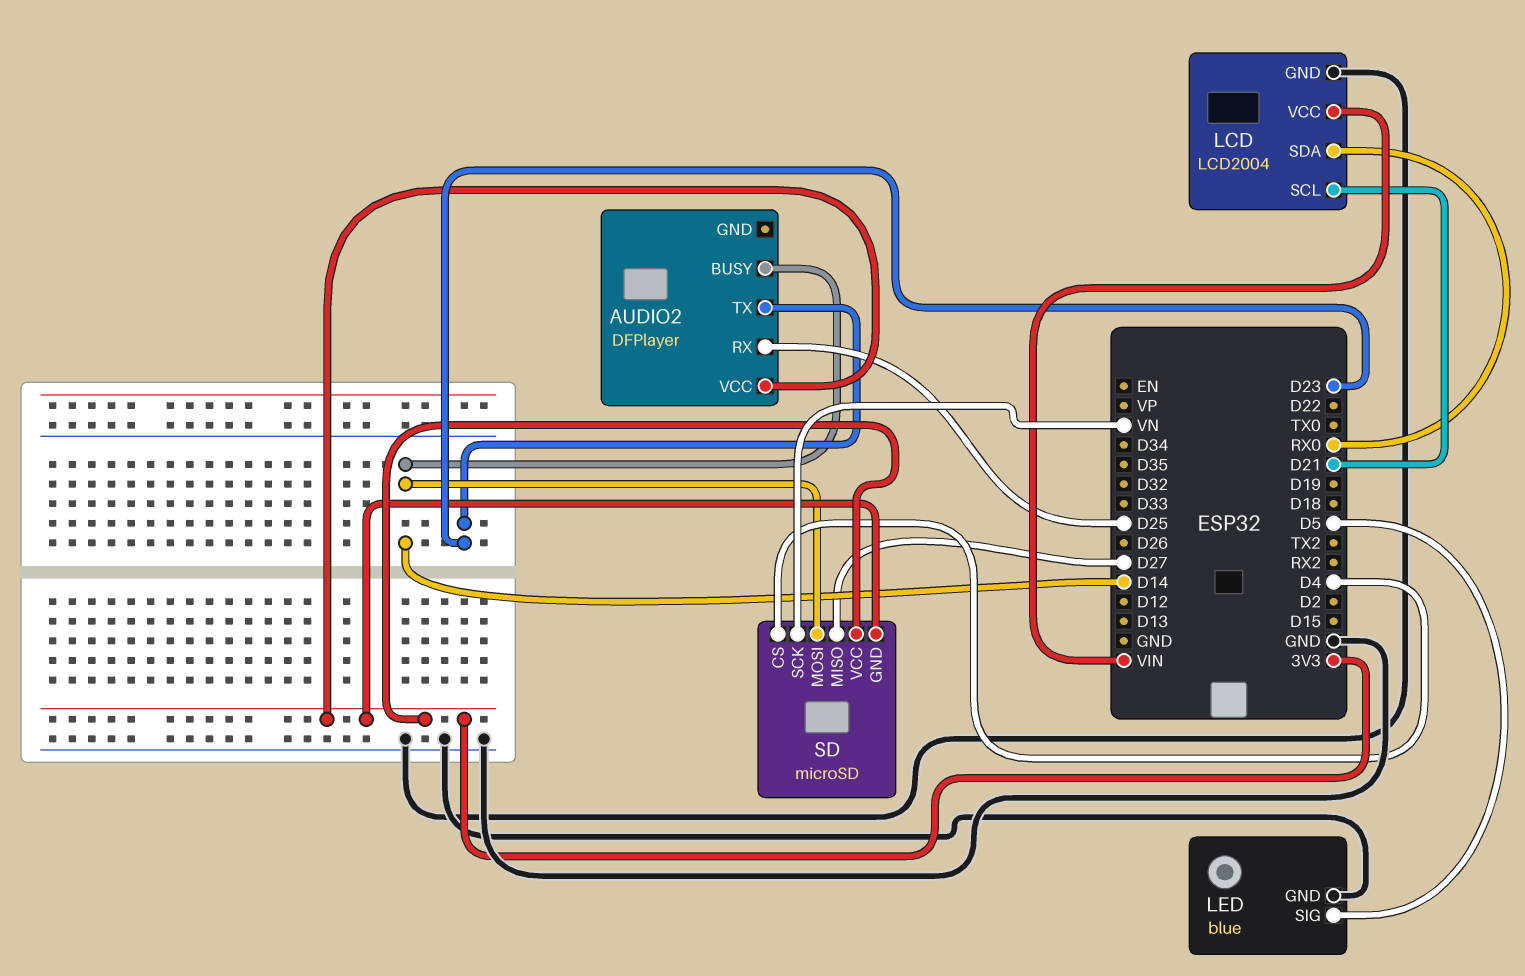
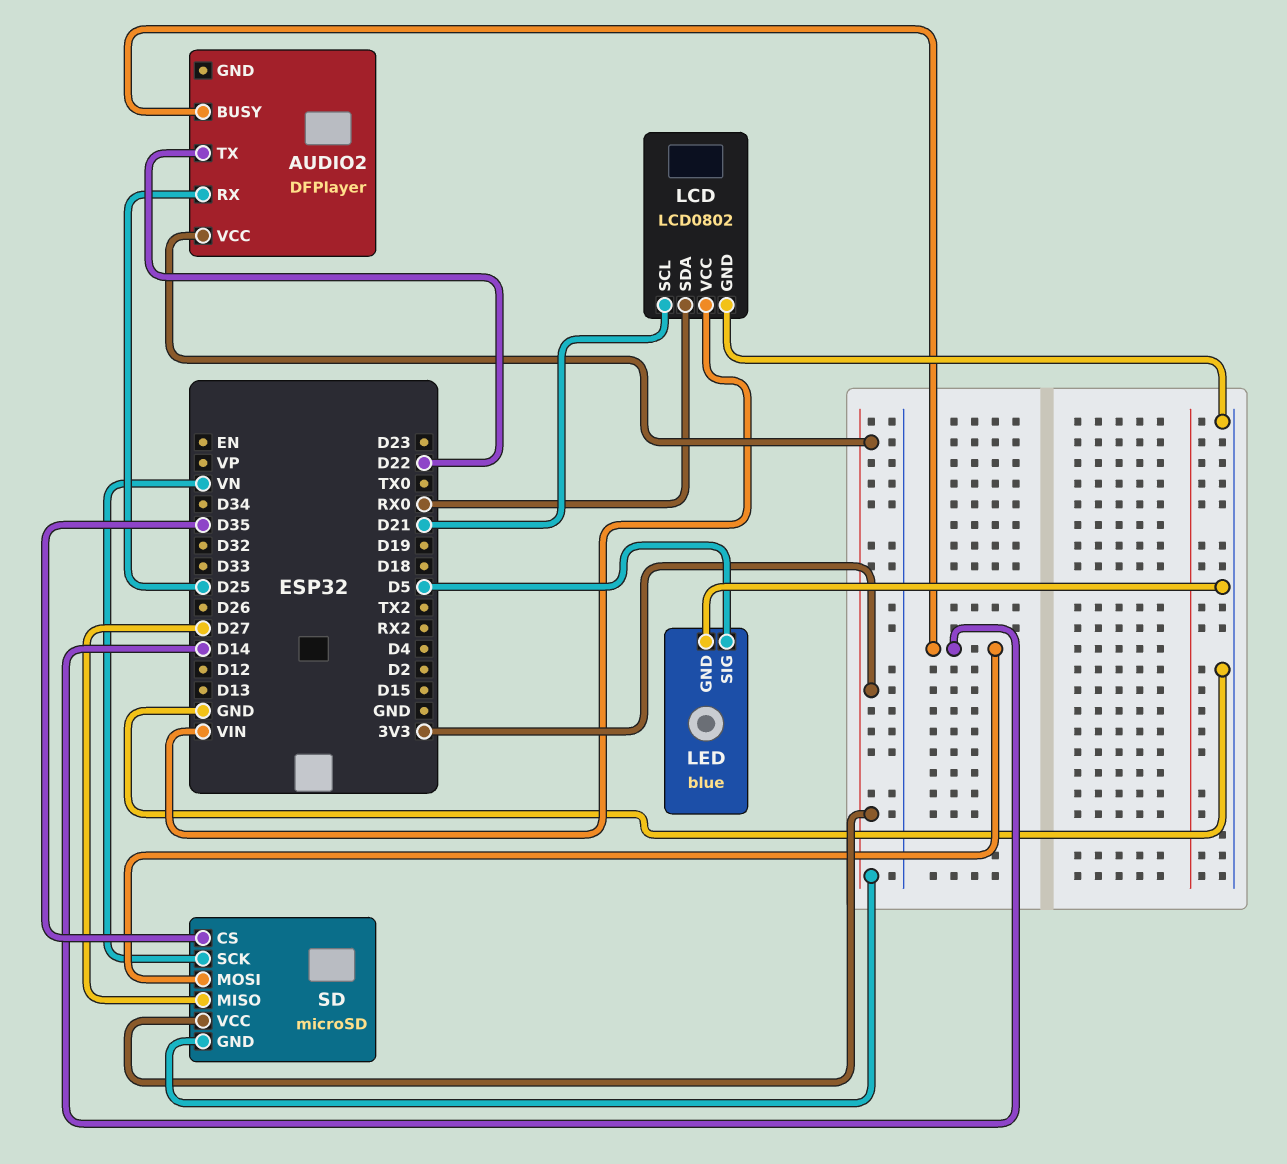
AUDIO2 pin TX: D23 -> D22
LCD: LCD2004 -> LCD0802
SD pin CS: D4 -> D35

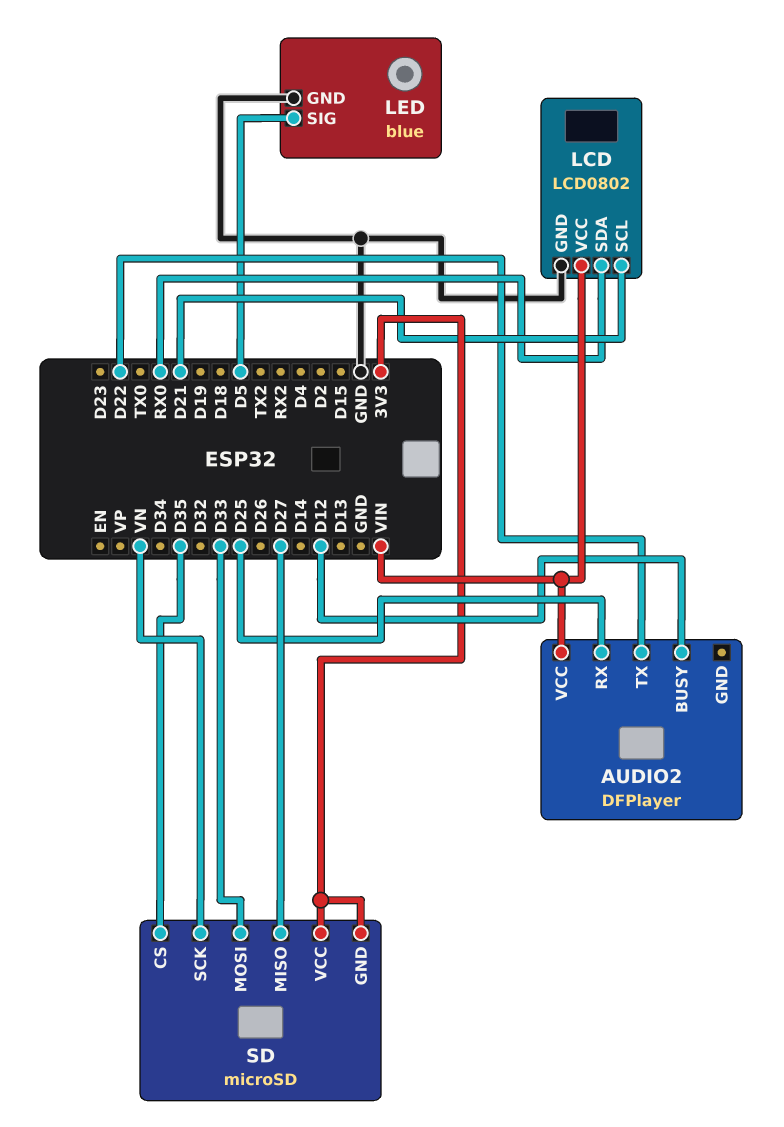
AUDIO2 pin BUSY: D14 -> D12
AUDIO2 pin VCC: 3V3 -> VIN
SD pin MOSI: D14 -> D33

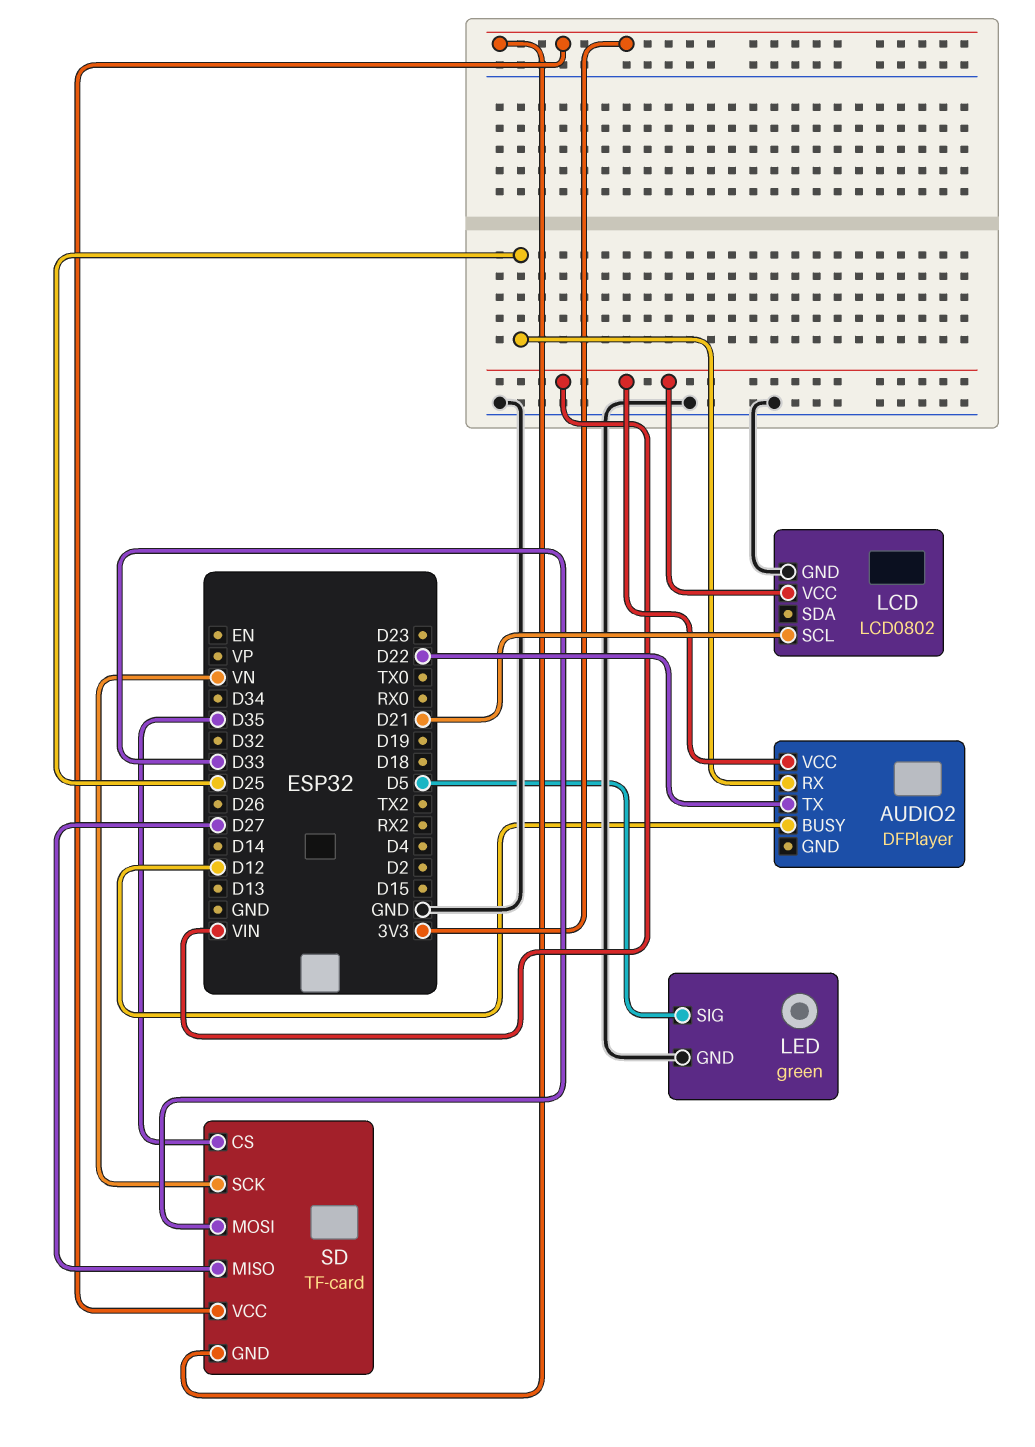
LCD pin SDA: RX0 -> none
LED: blue -> green
SD: microSD -> TF-card

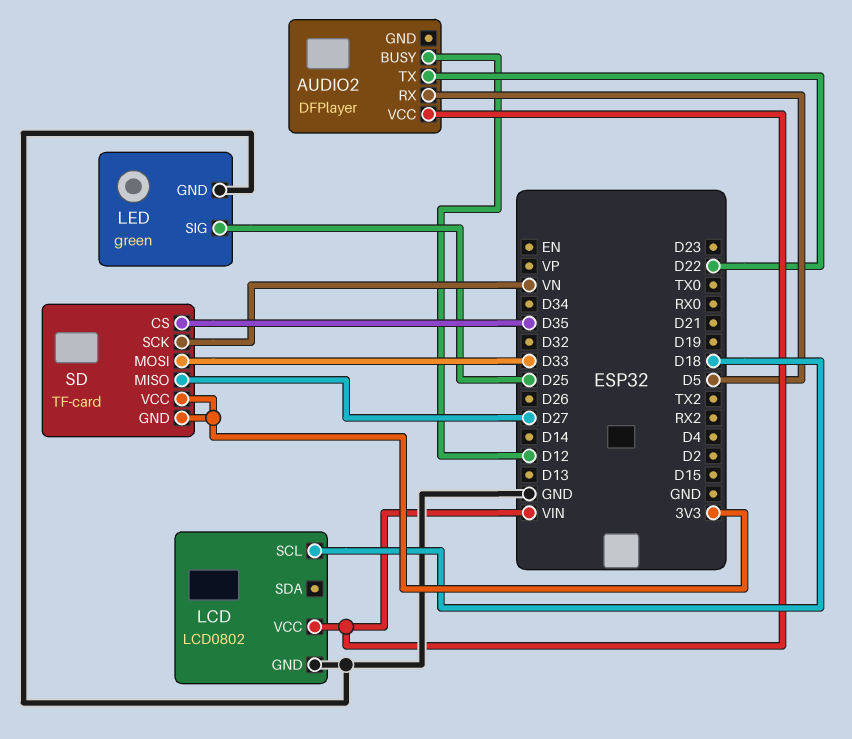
AUDIO2 pin RX: D25 -> D5
LCD pin SCL: D21 -> D18
LED pin SIG: D5 -> D25

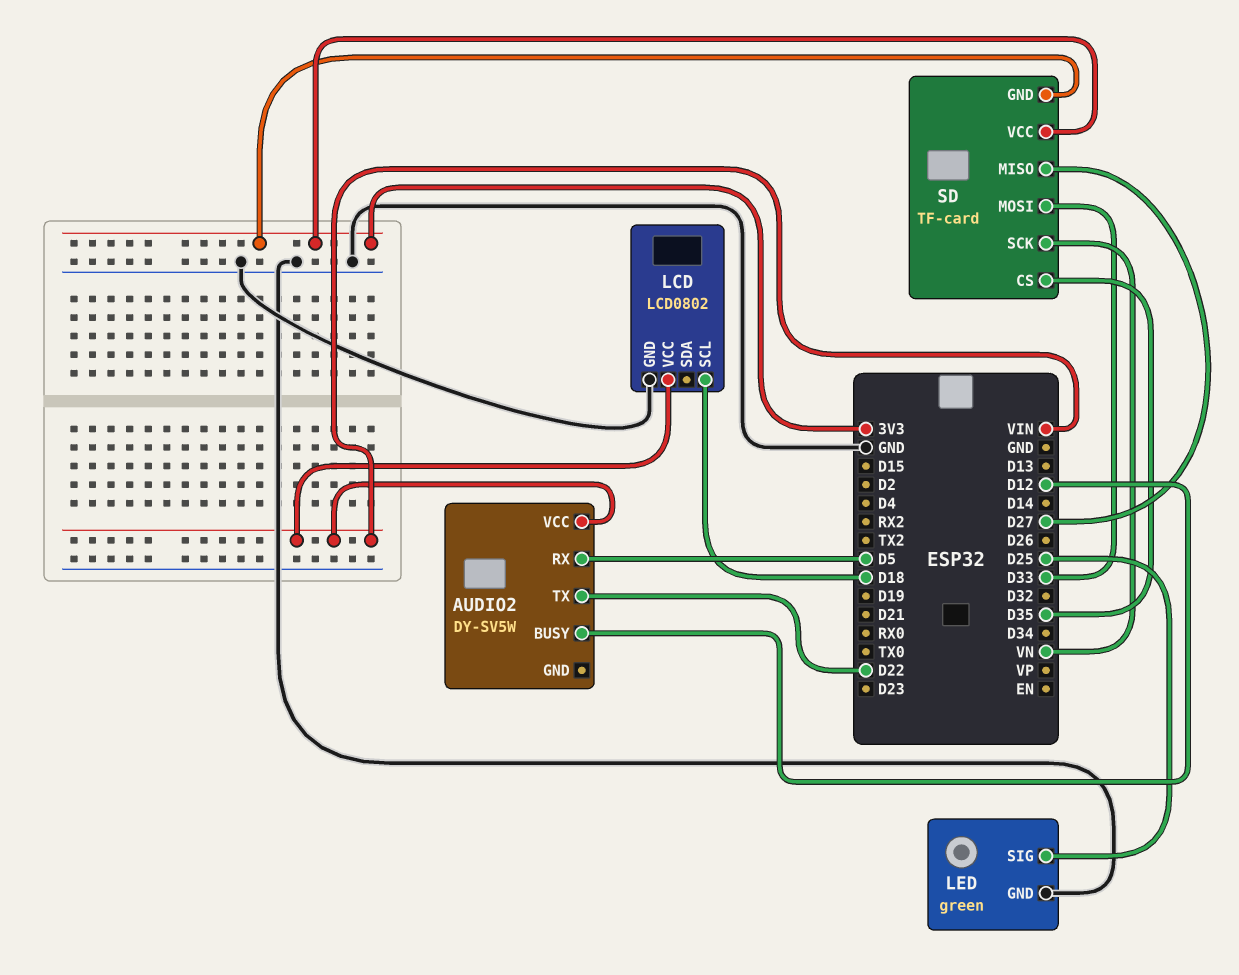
AUDIO2: DFPlayer -> DY-SV5W

